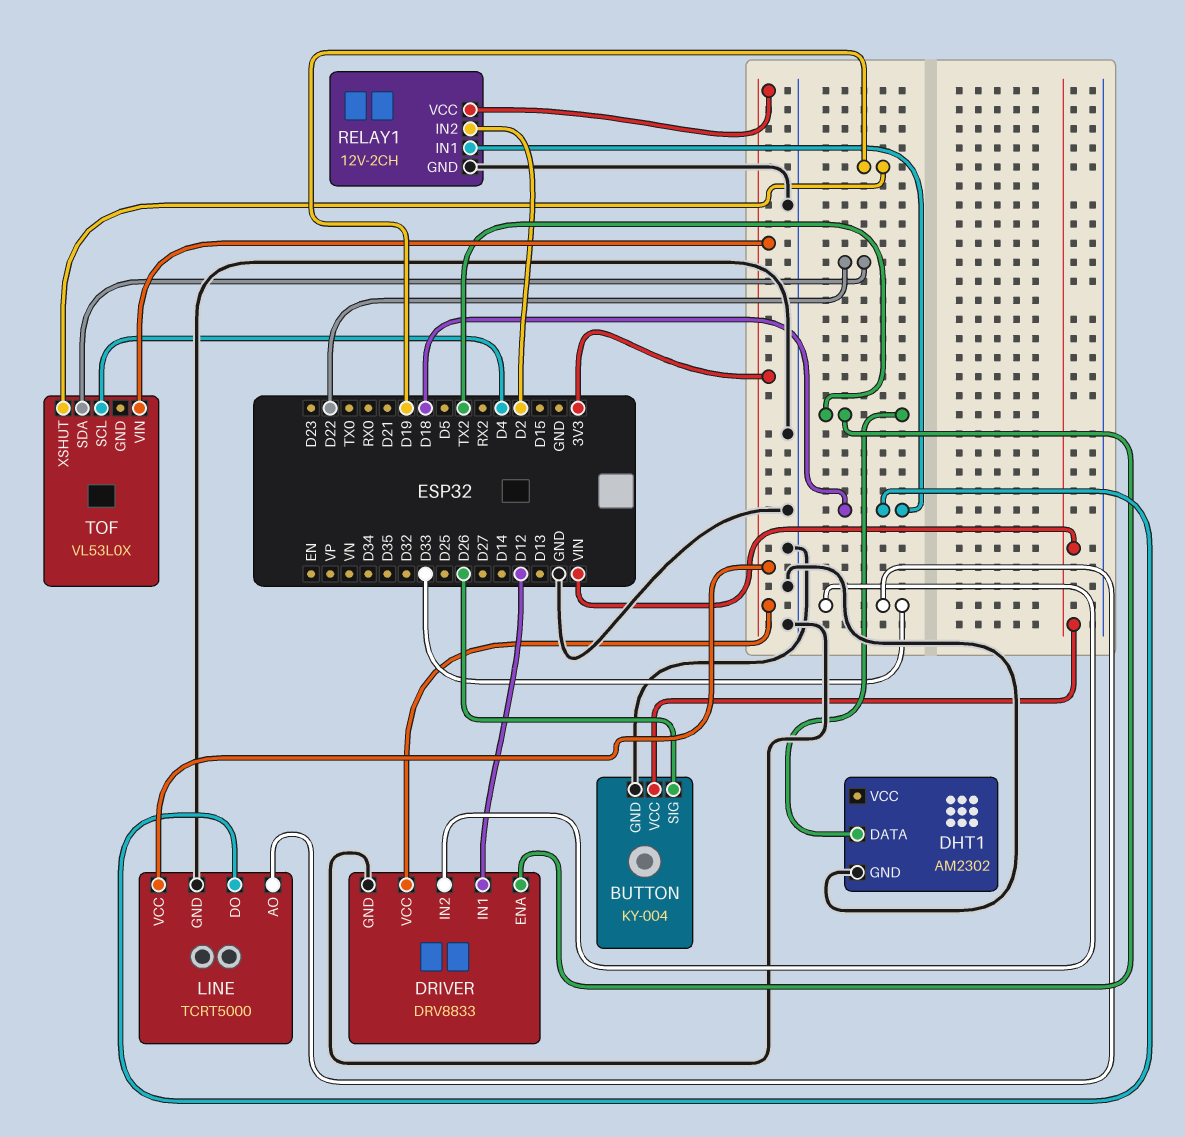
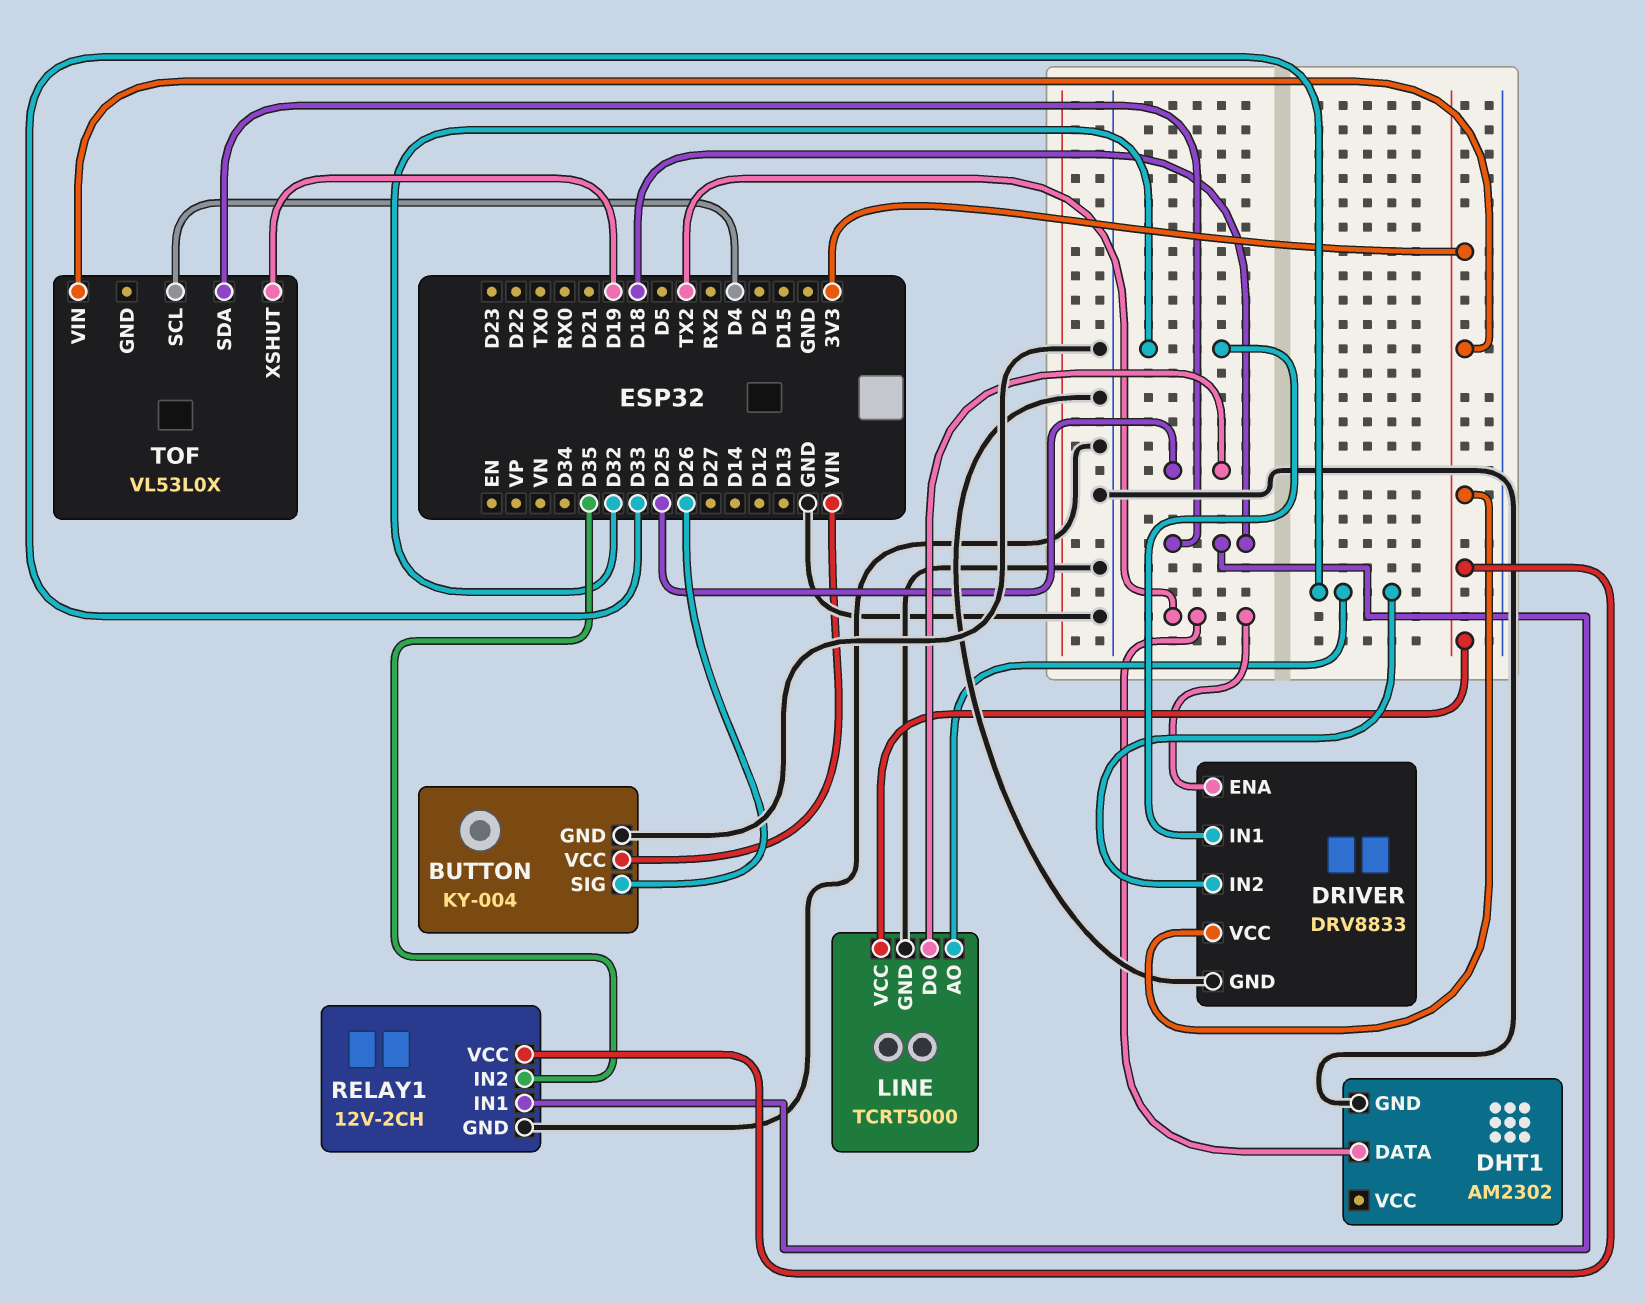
DRIVER pin IN1: D12 -> D32
LINE pin DO: D18 -> D25
RELAY1 pin IN2: D2 -> D35
TOF pin SDA: D22 -> D18

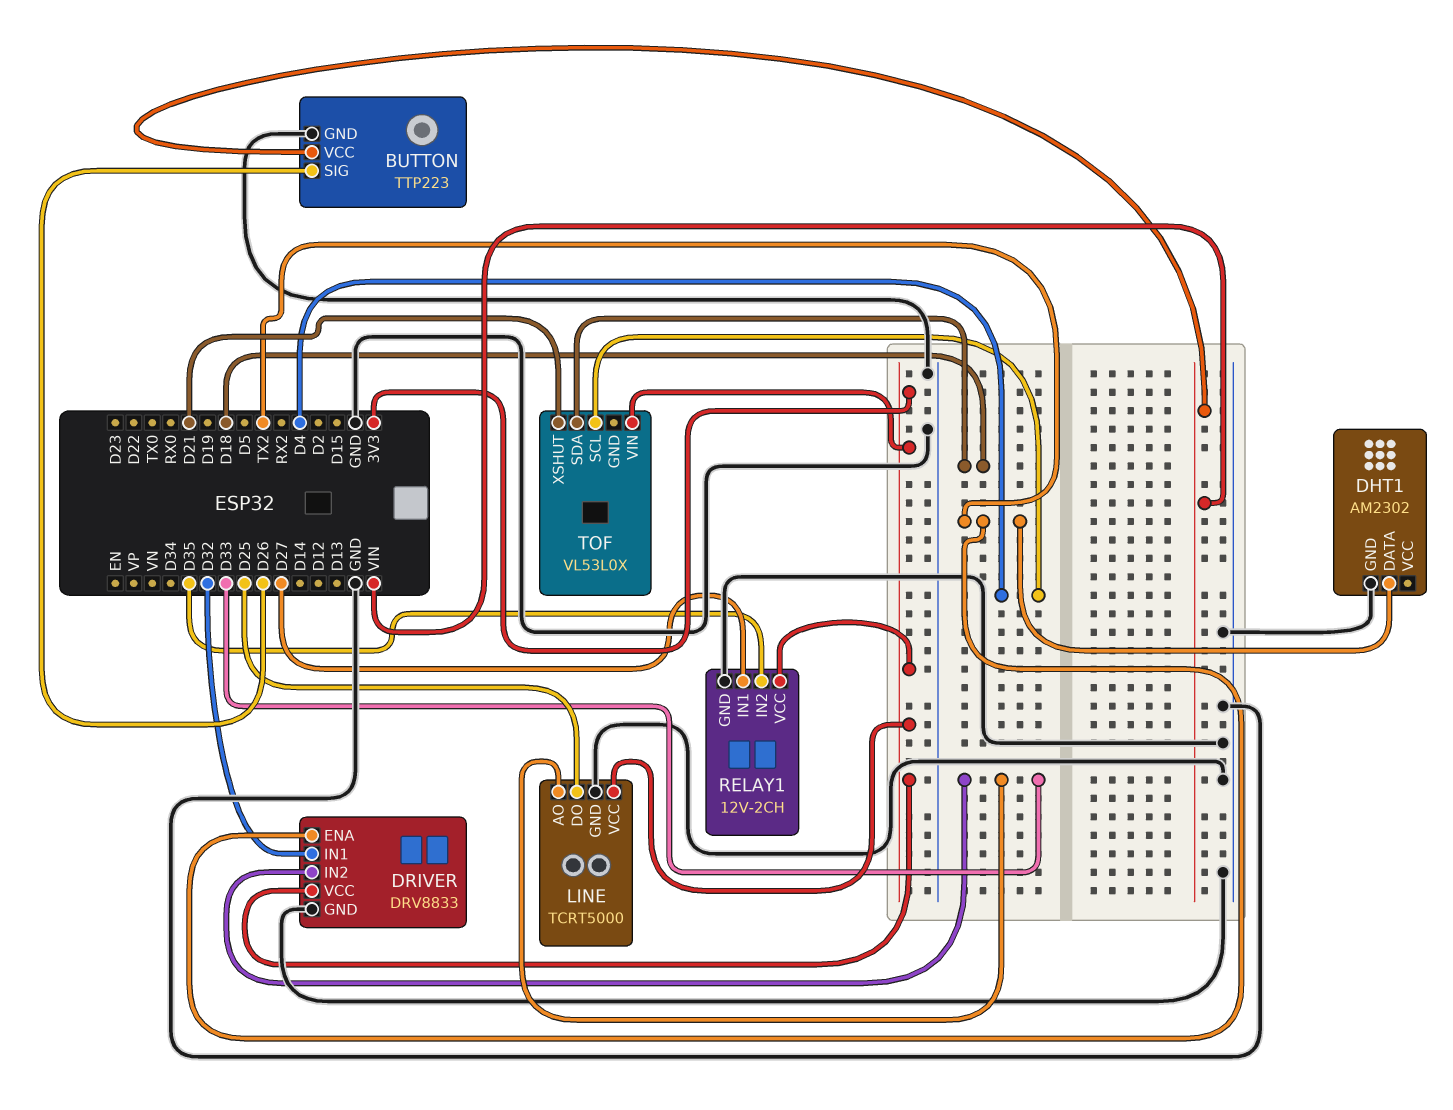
BUTTON: KY-004 -> TTP223
RELAY1 pin IN1: D18 -> D27
TOF pin XSHUT: D19 -> D21

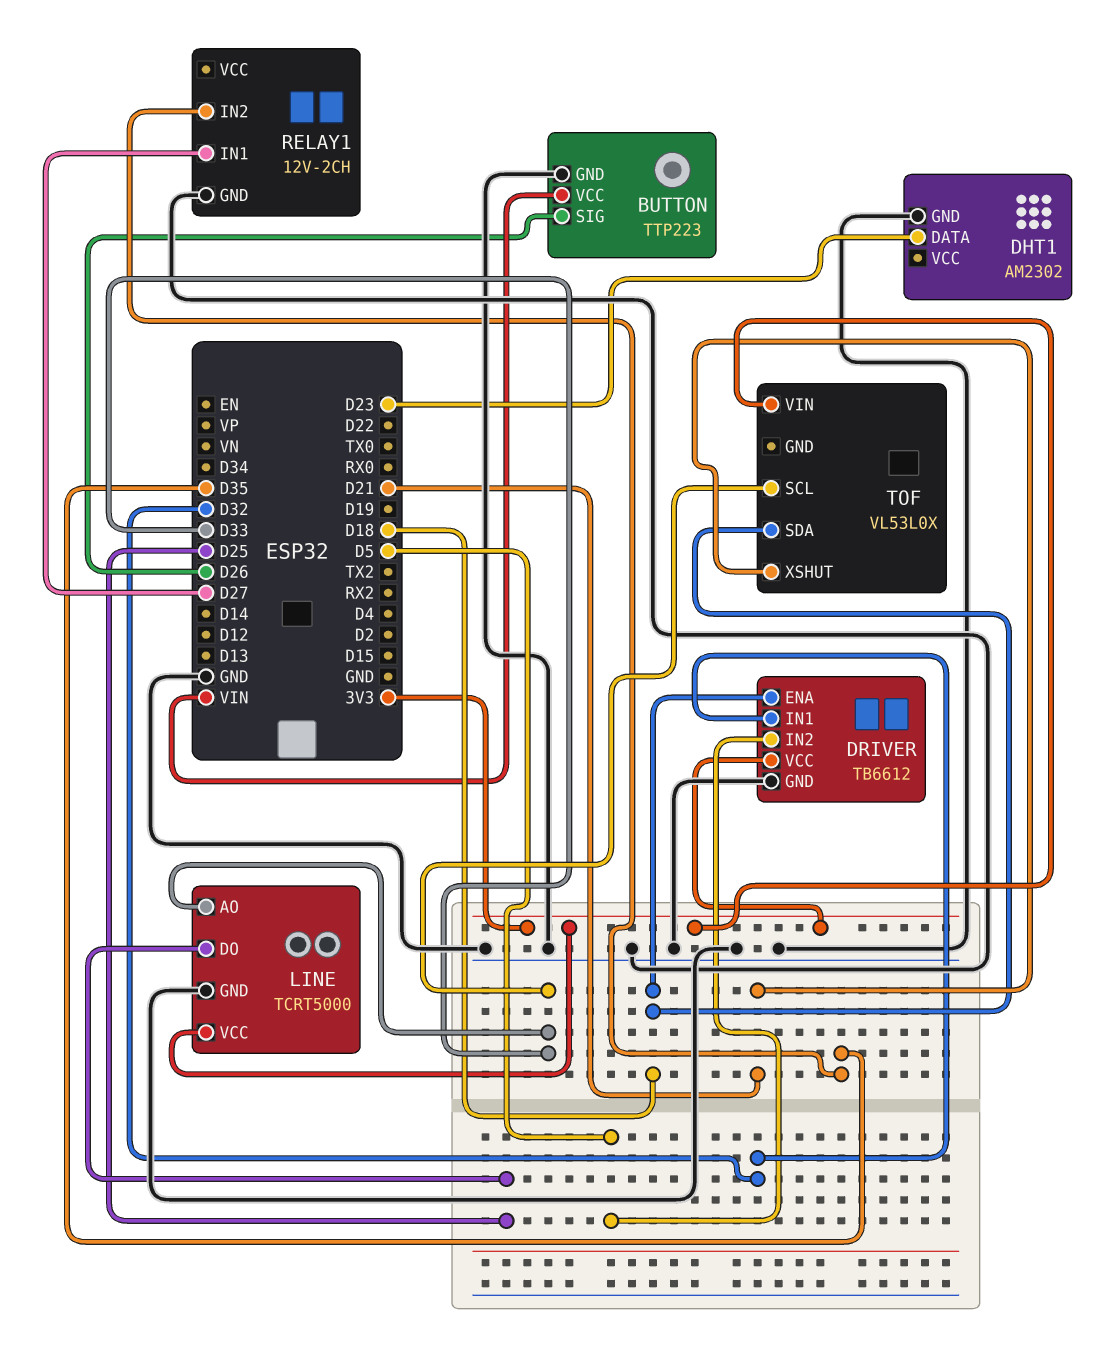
DHT1 pin DATA: TX2 -> D23
DRIVER: DRV8833 -> TB6612
DRIVER pin ENA: TX2 -> D18
DRIVER pin IN2: D33 -> D5
RELAY1 pin VCC: 3V3 -> none
TOF pin SCL: D4 -> D33

